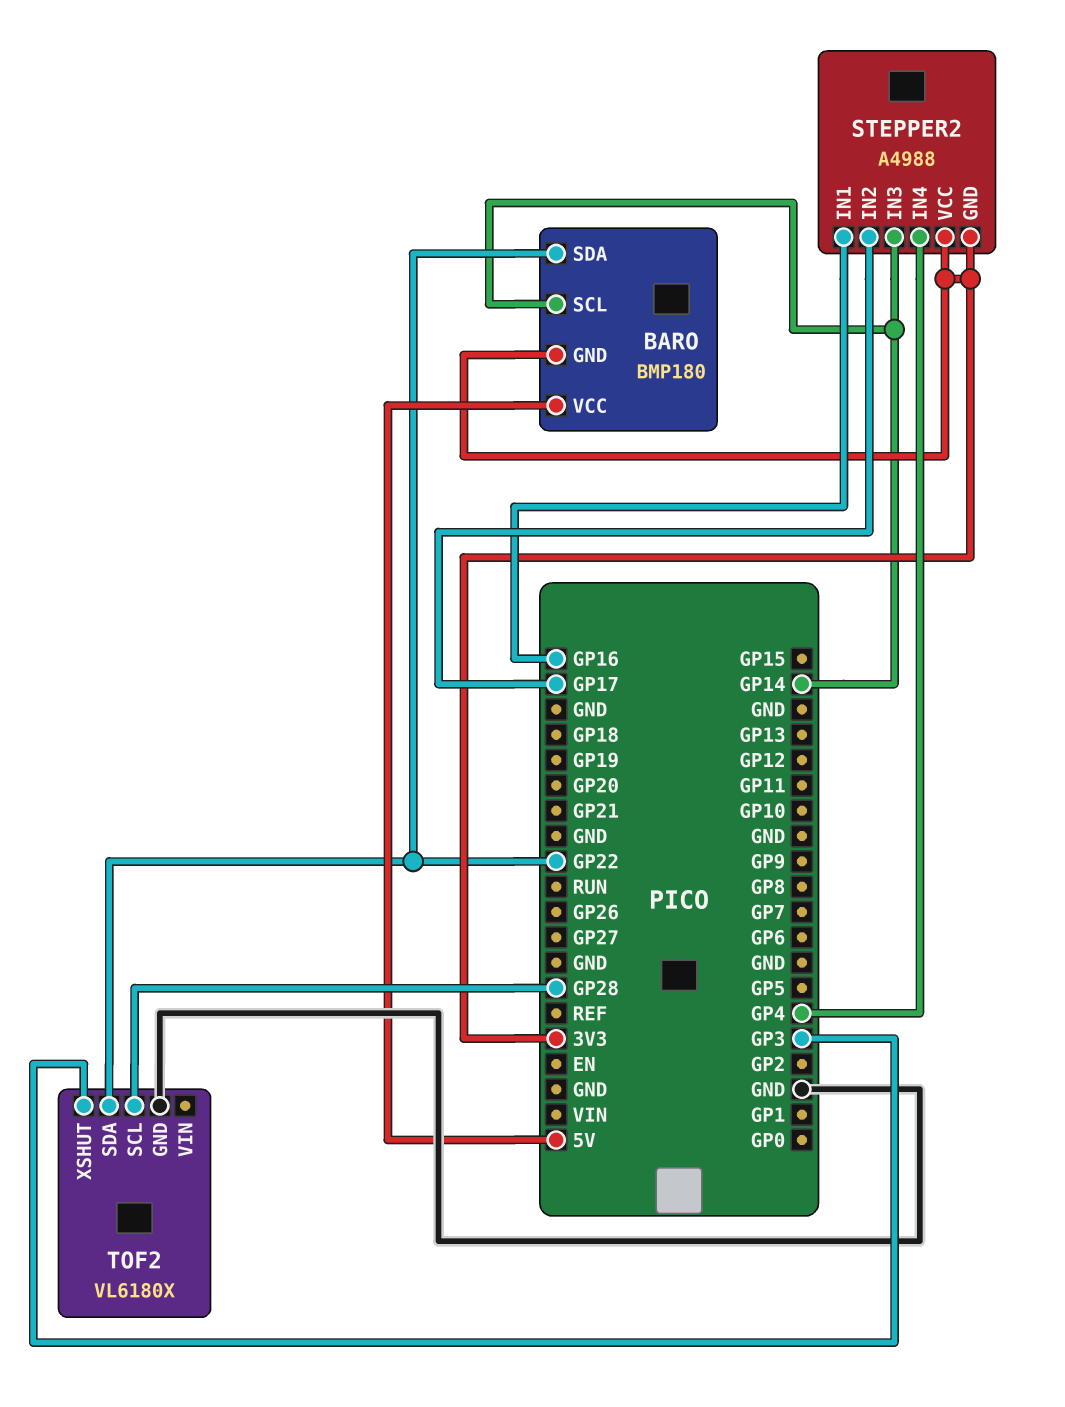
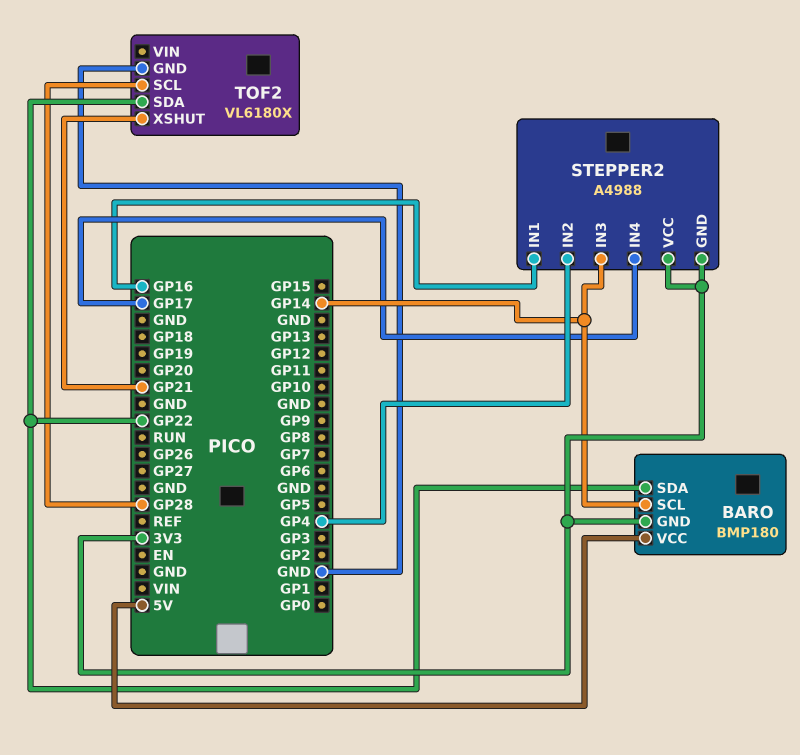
STEPPER2 pin IN2: GP17 -> GP4
STEPPER2 pin IN4: GP4 -> GP17
TOF2 pin XSHUT: GP3 -> GP21

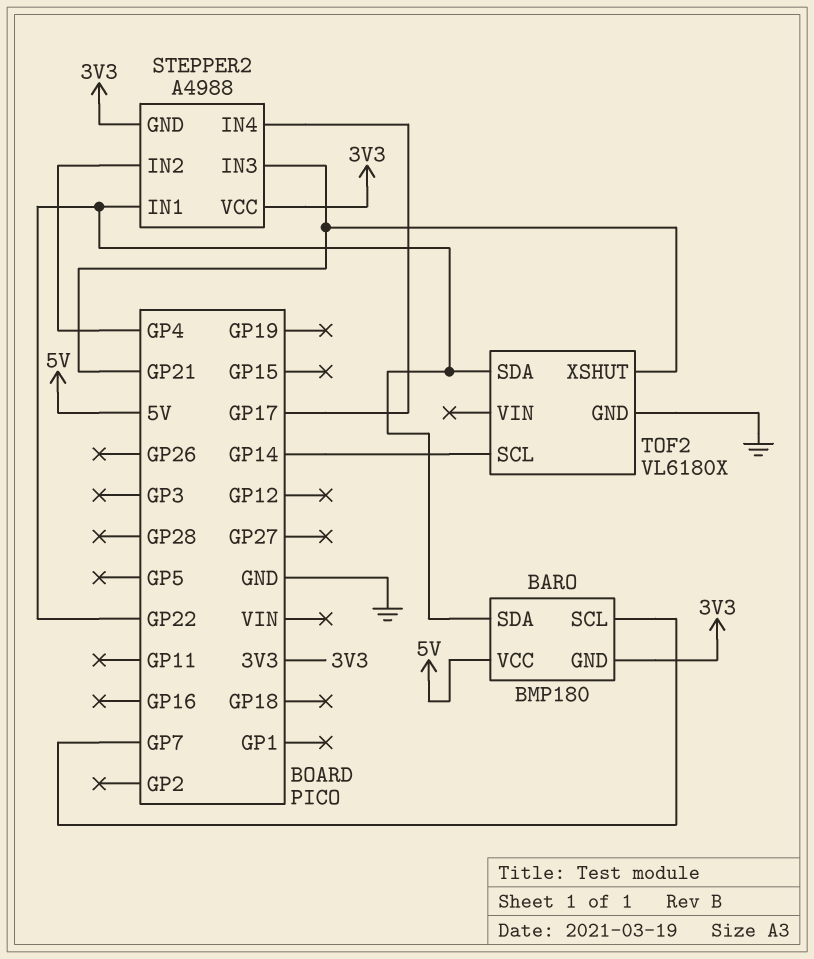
BARO pin SCL: GP14 -> GP7
STEPPER2 pin IN1: GP16 -> GP22
STEPPER2 pin IN3: GP14 -> GP21
TOF2 pin SCL: GP28 -> GP14

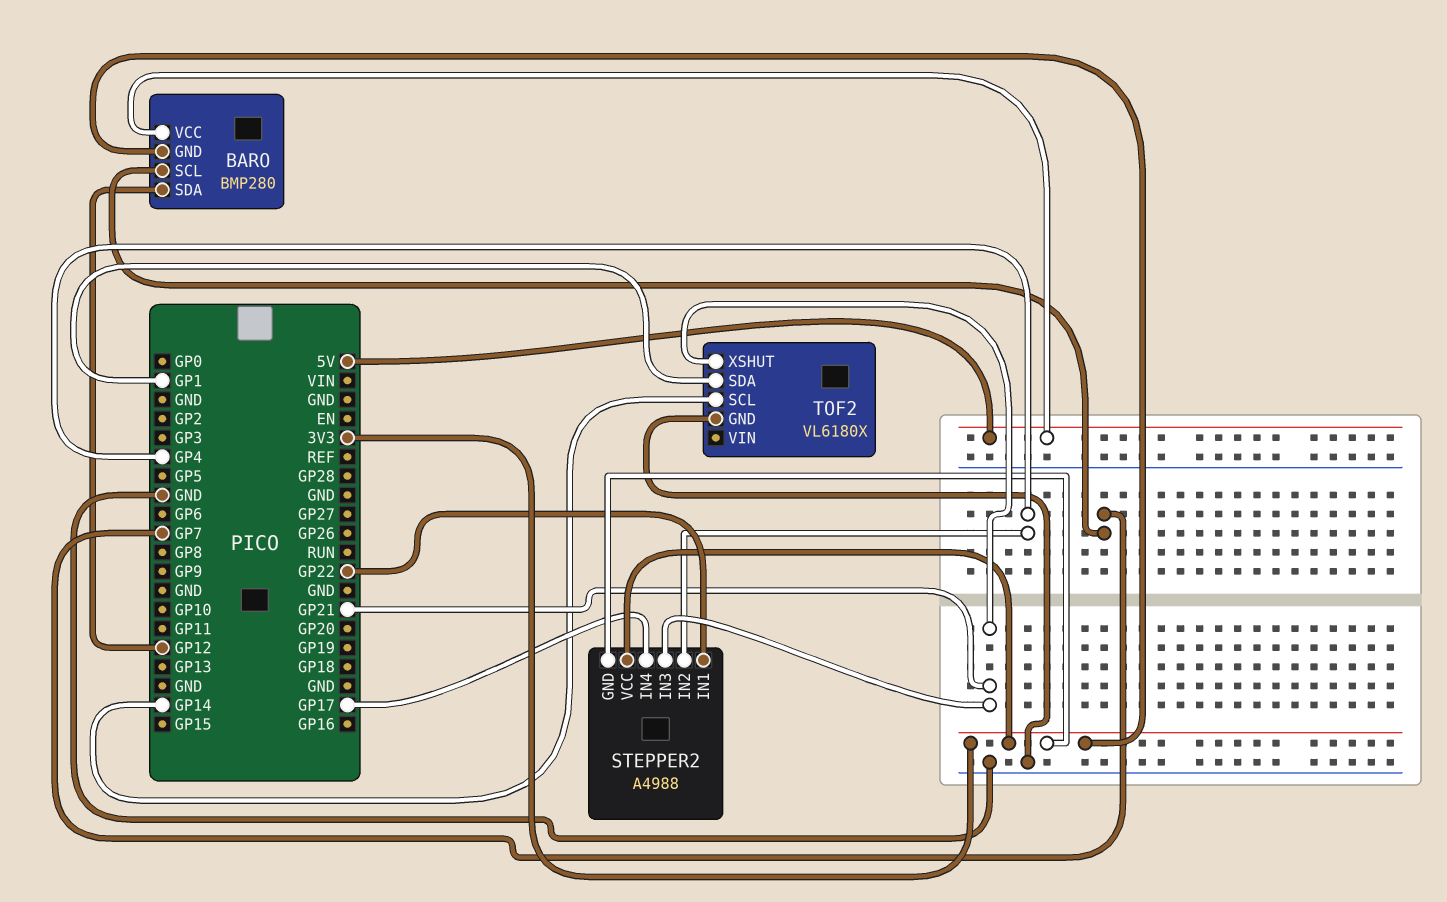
BARO: BMP180 -> BMP280
BARO pin SDA: GP22 -> GP12
TOF2 pin SDA: GP22 -> GP1

